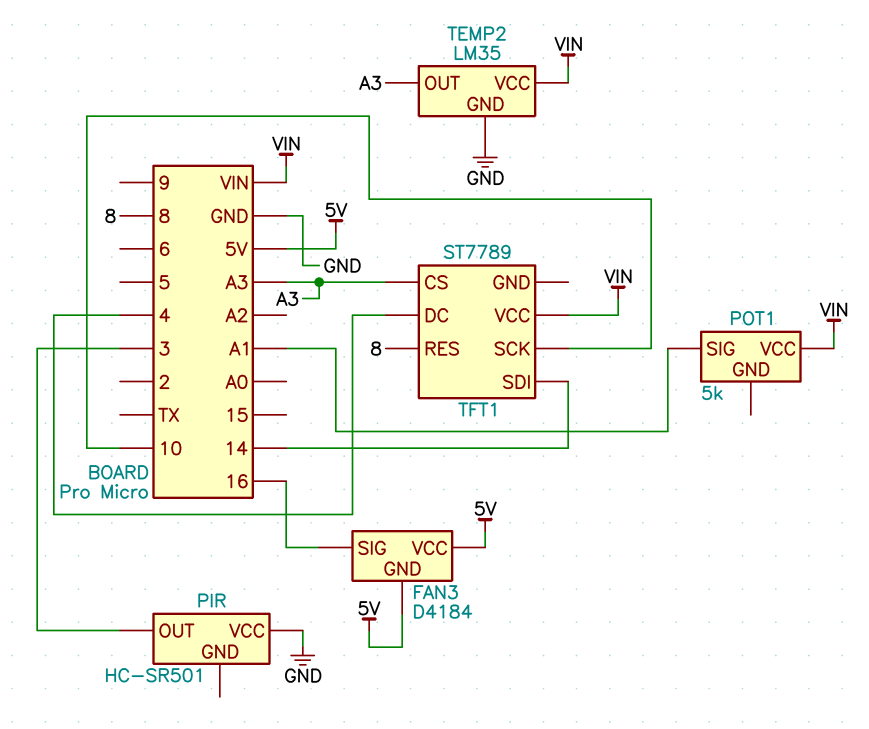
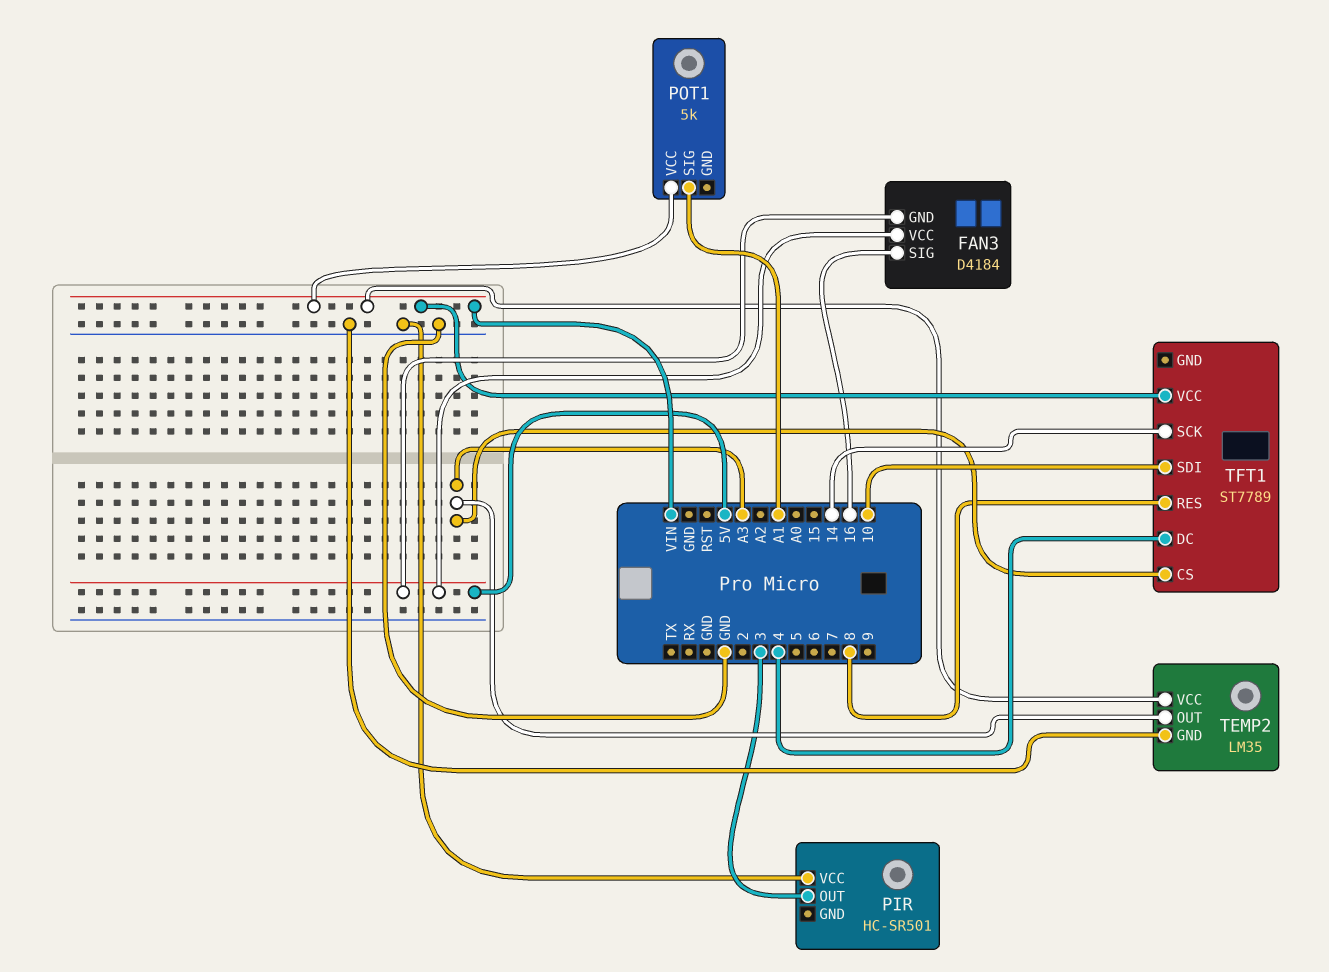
TFT1 pin SCK: 10 -> 14
TFT1 pin SDI: 14 -> 10

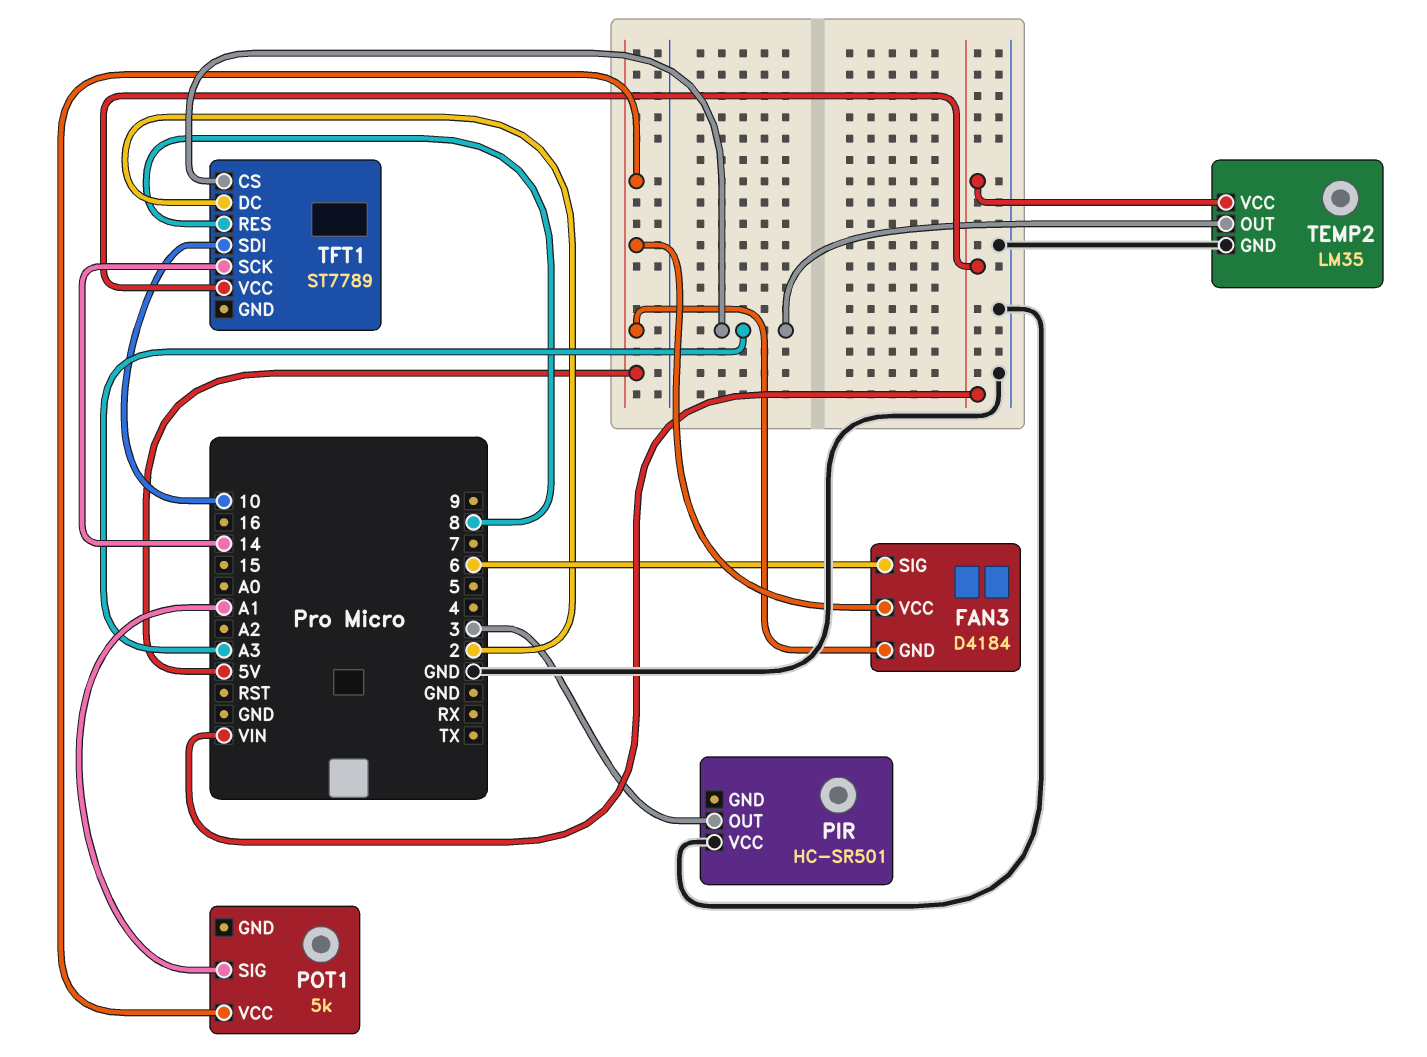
FAN3 pin SIG: 16 -> 6
POT1 pin VCC: VIN -> 5V
TFT1 pin DC: 4 -> 2

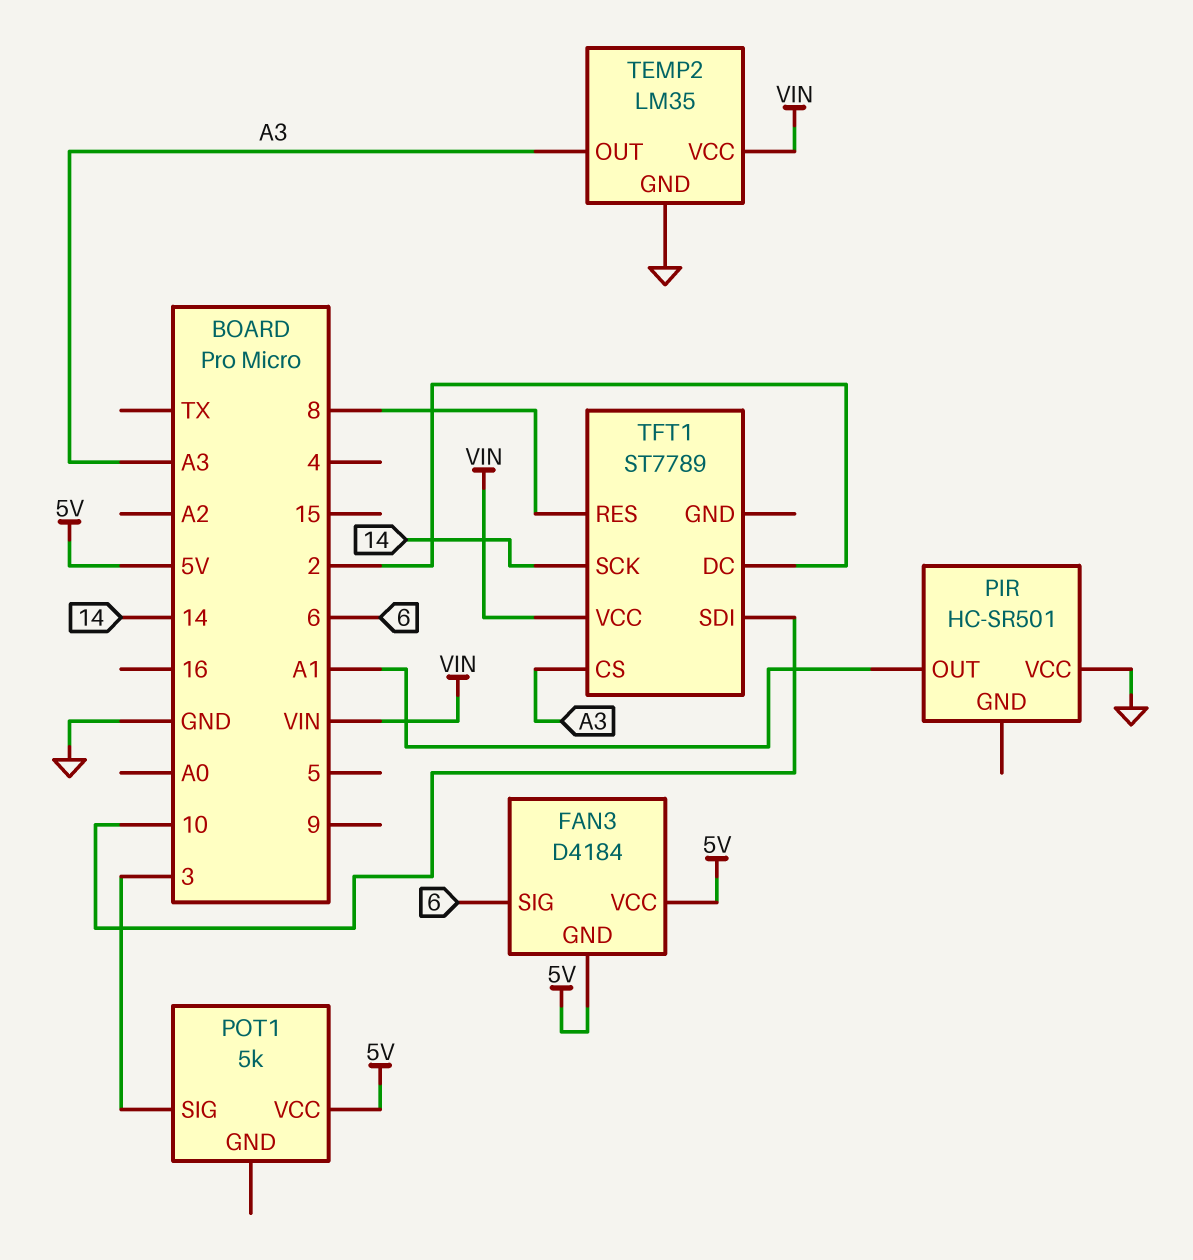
PIR pin OUT: 3 -> A1
POT1 pin SIG: A1 -> 3

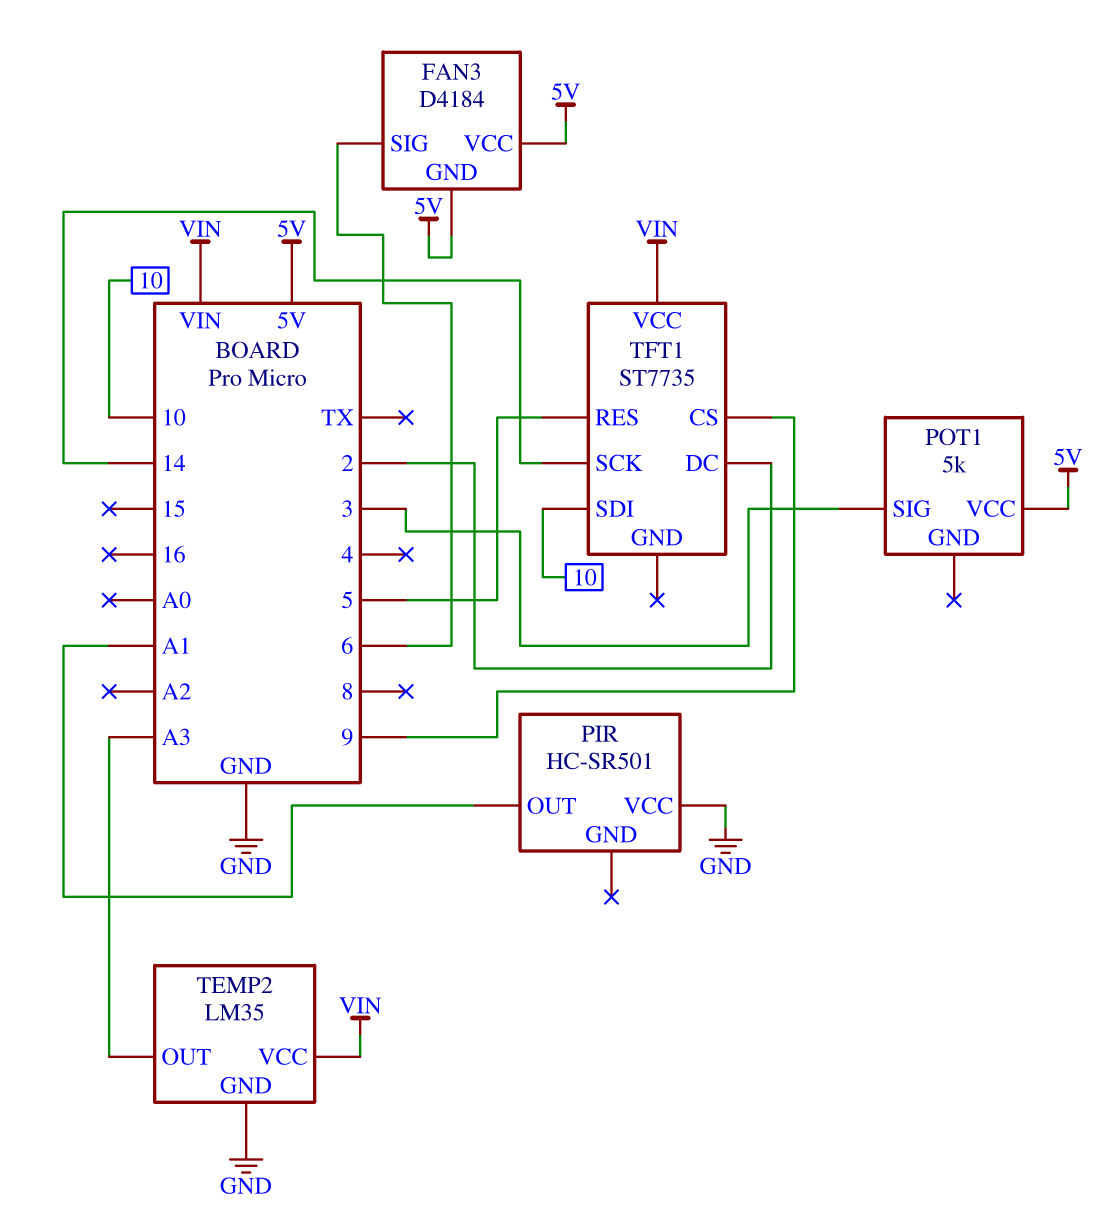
TFT1: ST7789 -> ST7735
TFT1 pin CS: A3 -> 9
TFT1 pin RES: 8 -> 5

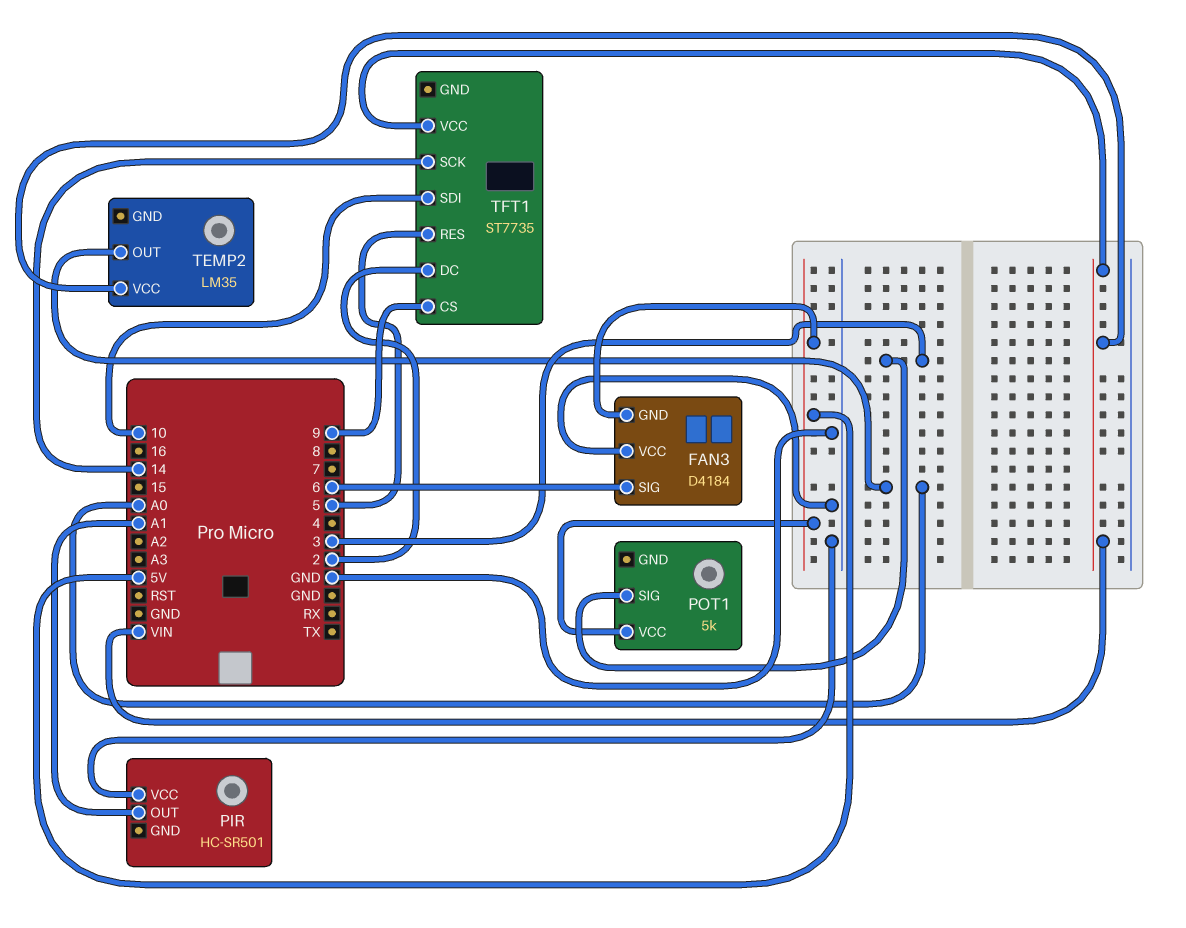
FAN3 pin VCC: 5V -> GND
TEMP2 pin GND: GND -> none
TEMP2 pin OUT: A3 -> A0

